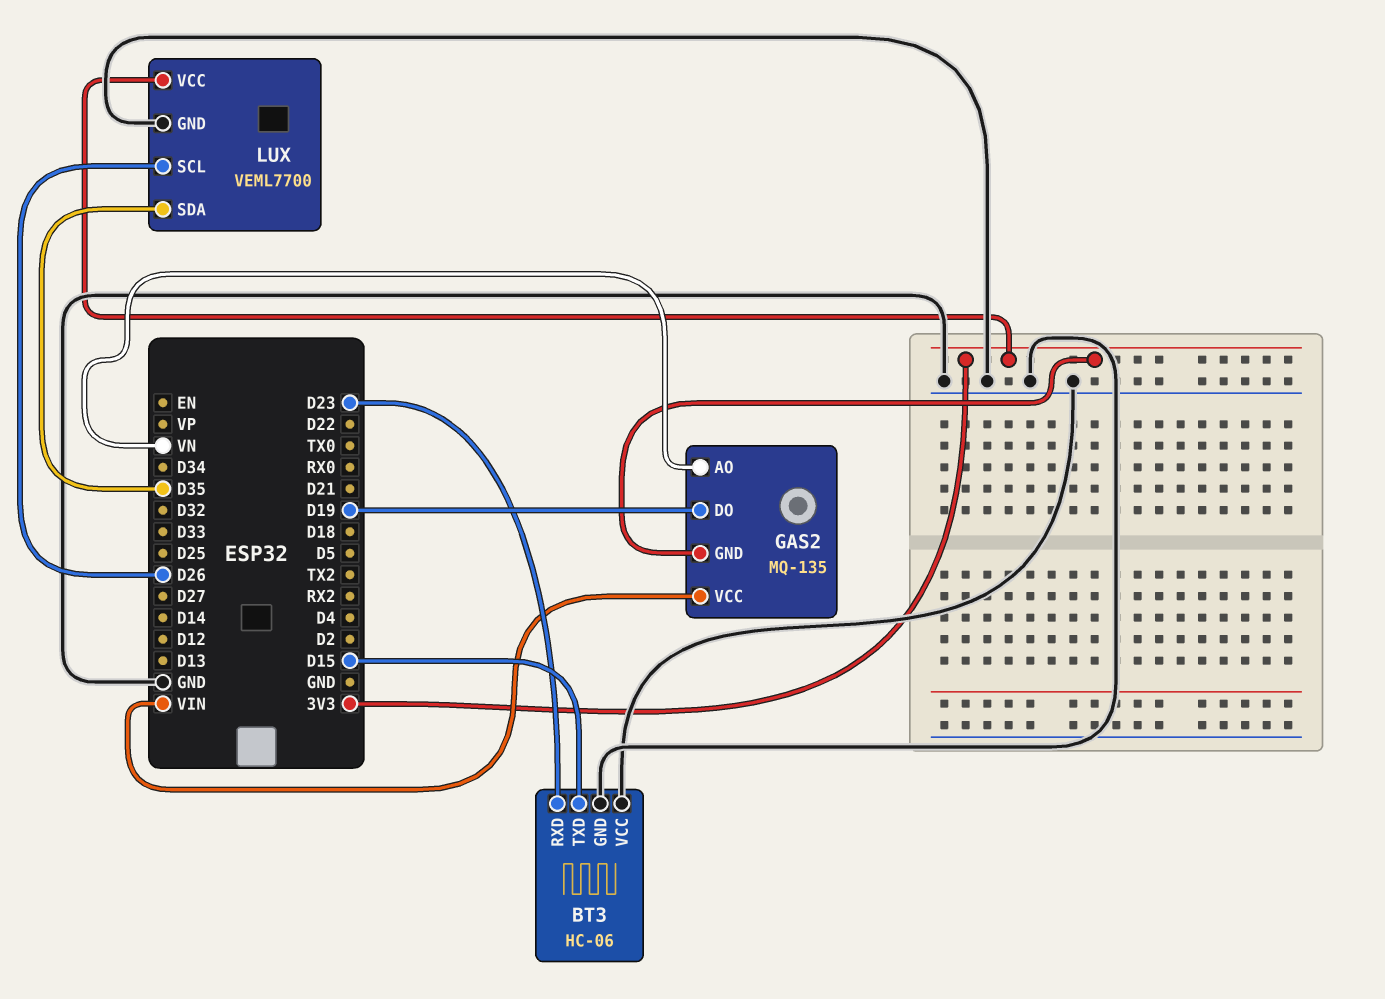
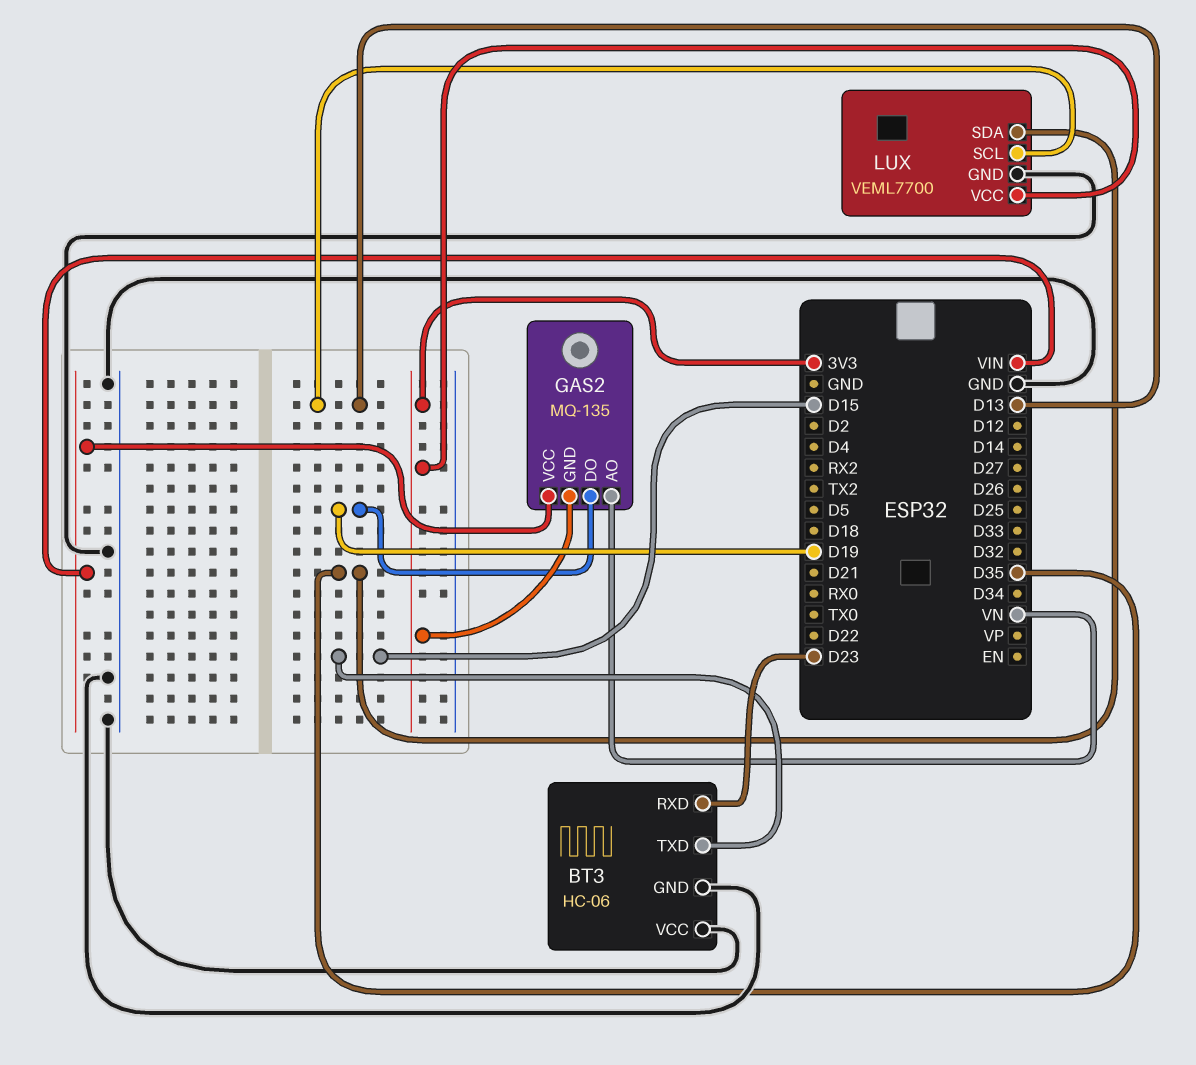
LUX pin SCL: D26 -> D13

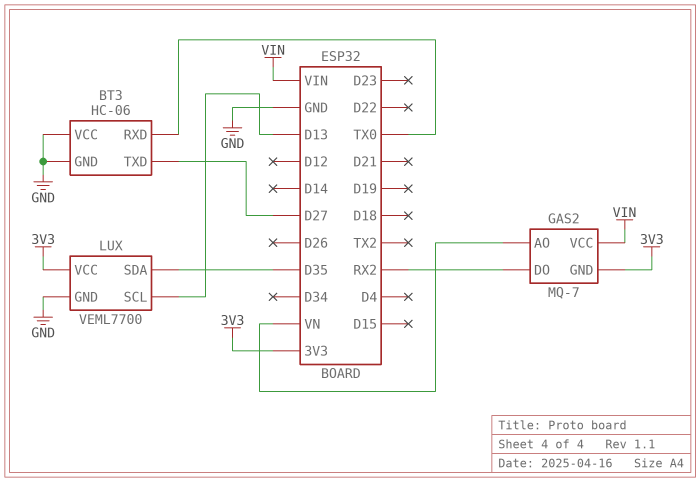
BT3 pin RXD: D23 -> TX0
BT3 pin TXD: D15 -> D27
GAS2: MQ-135 -> MQ-7
GAS2 pin DO: D19 -> RX2

